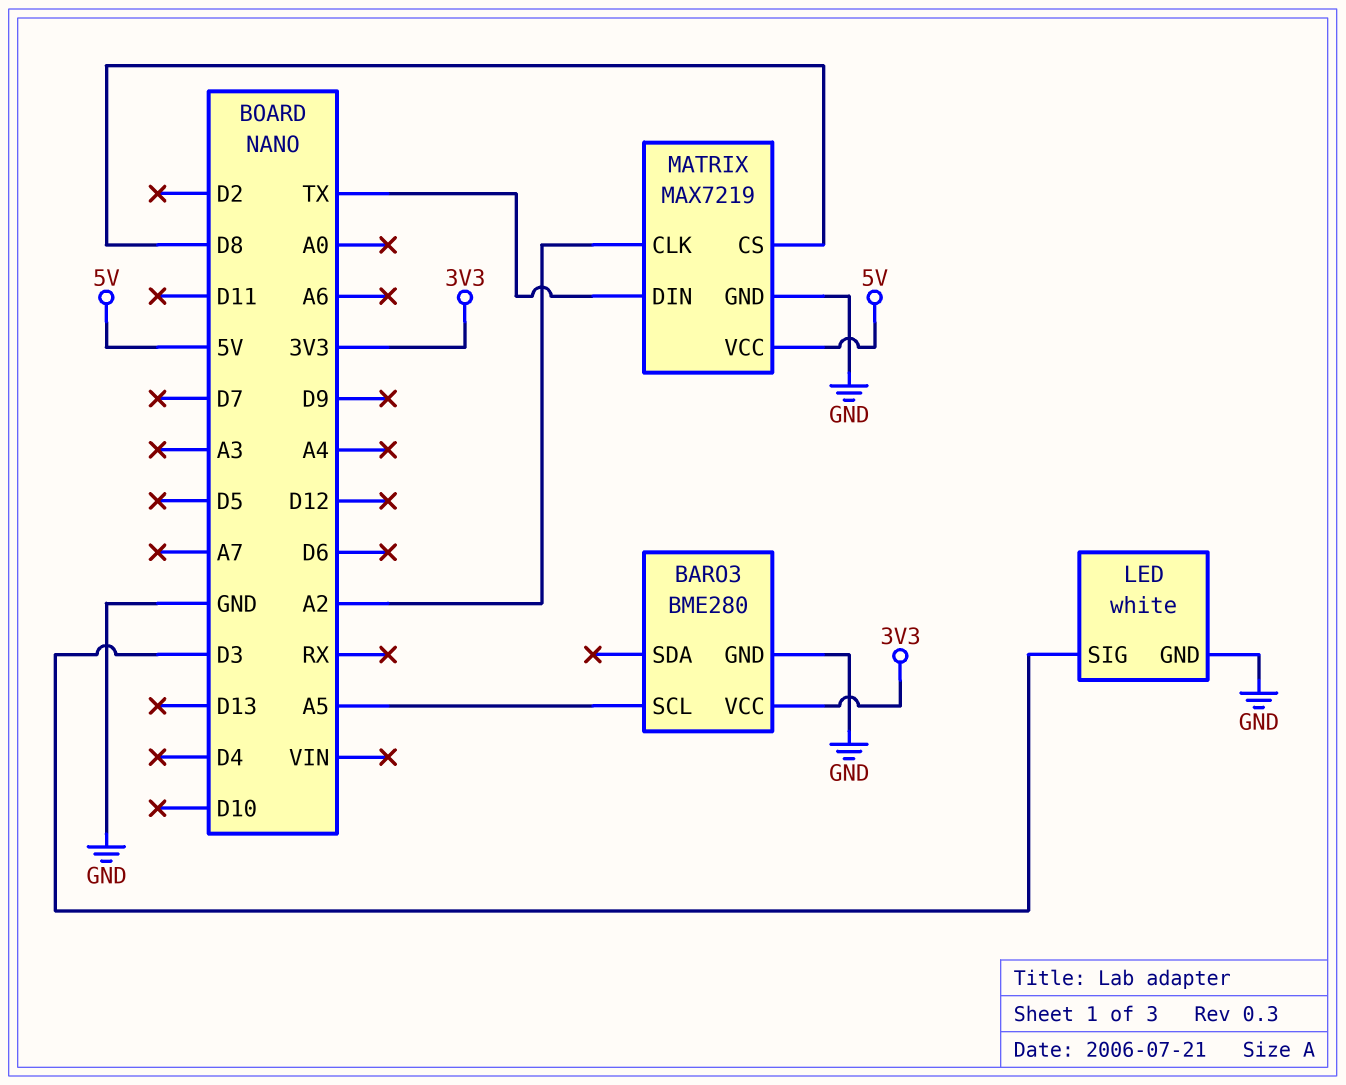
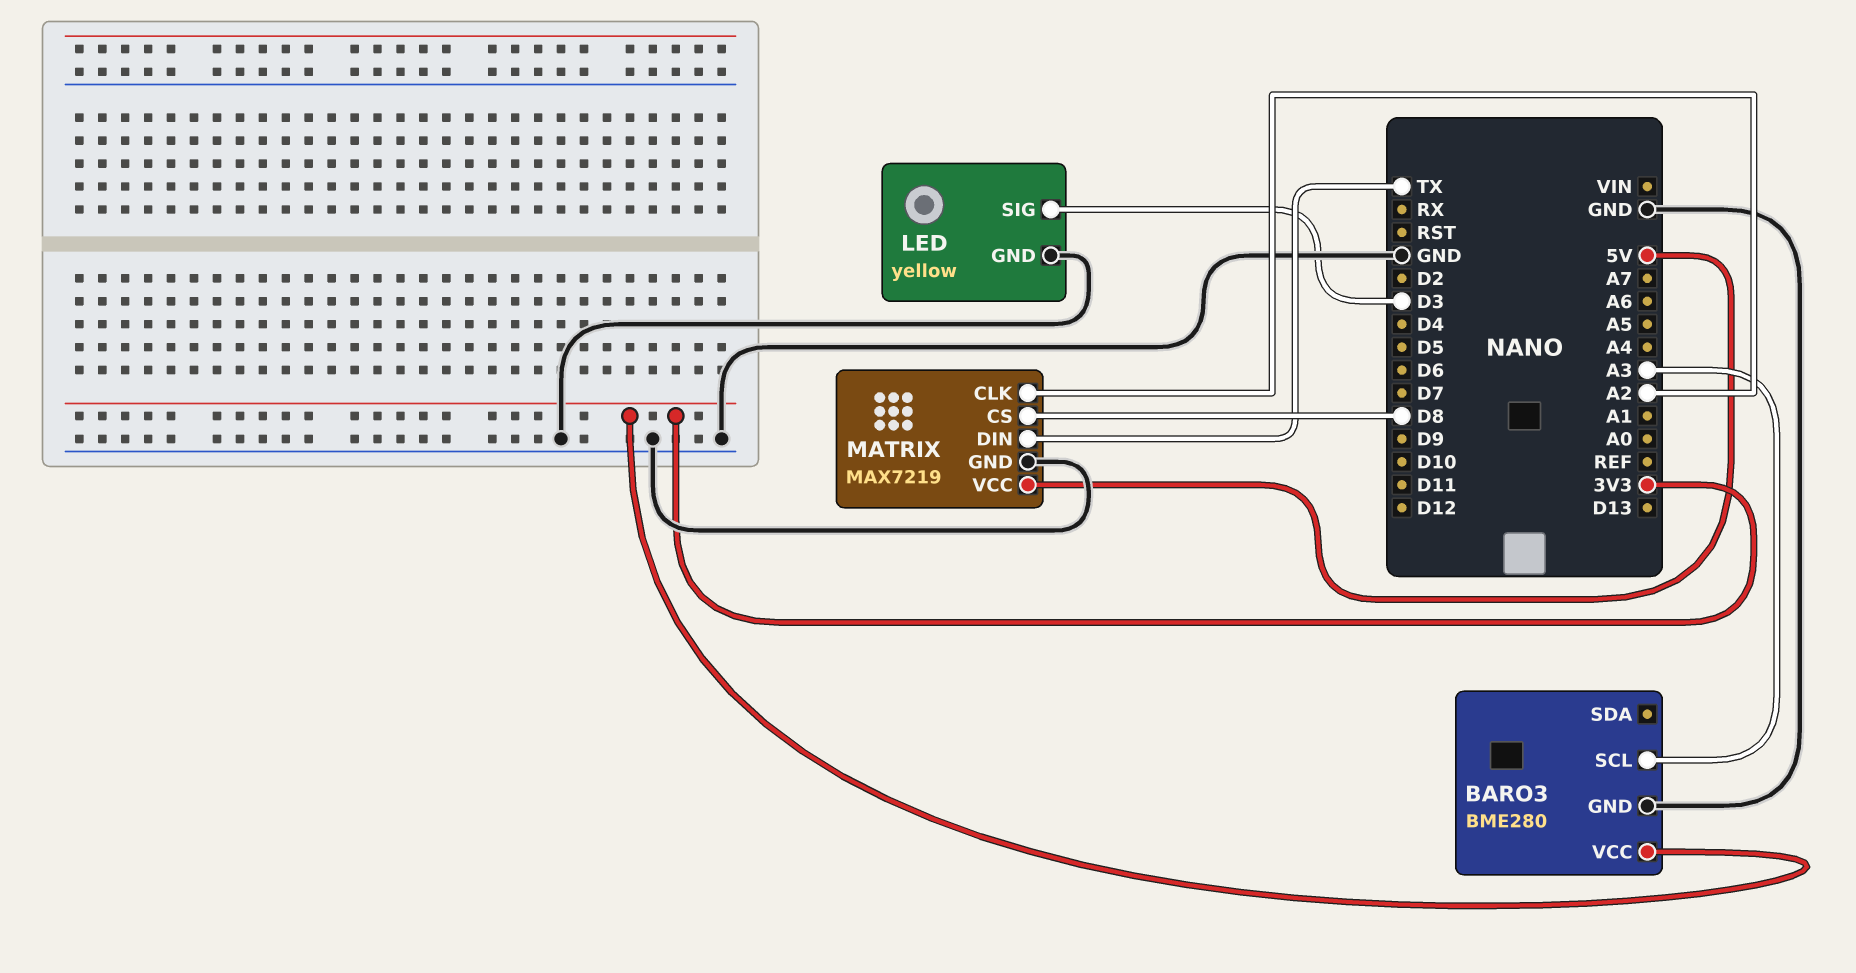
BARO3 pin SCL: A5 -> A3
LED: white -> yellow

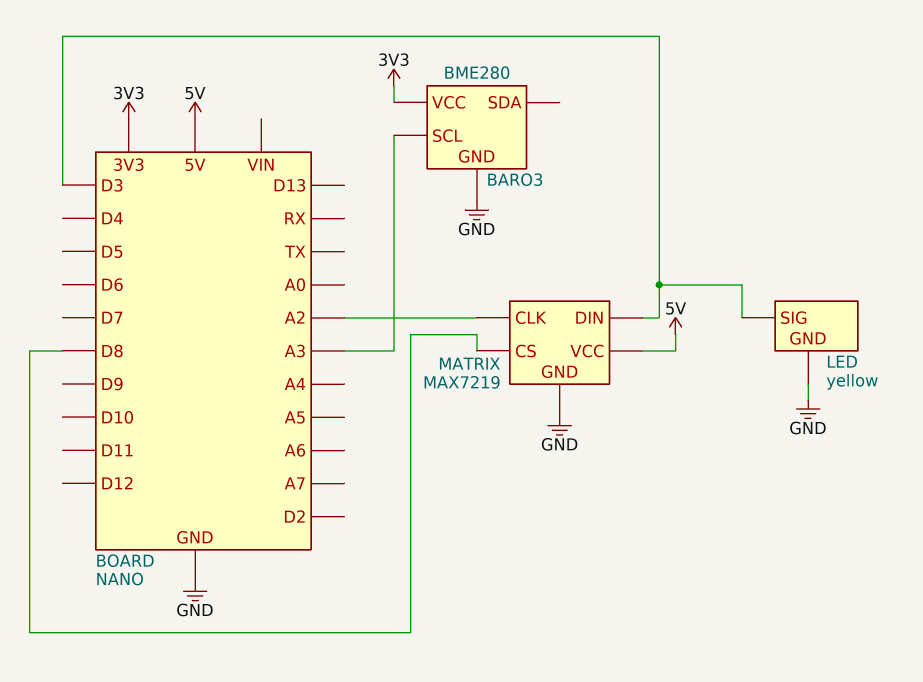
MATRIX pin DIN: TX -> D3

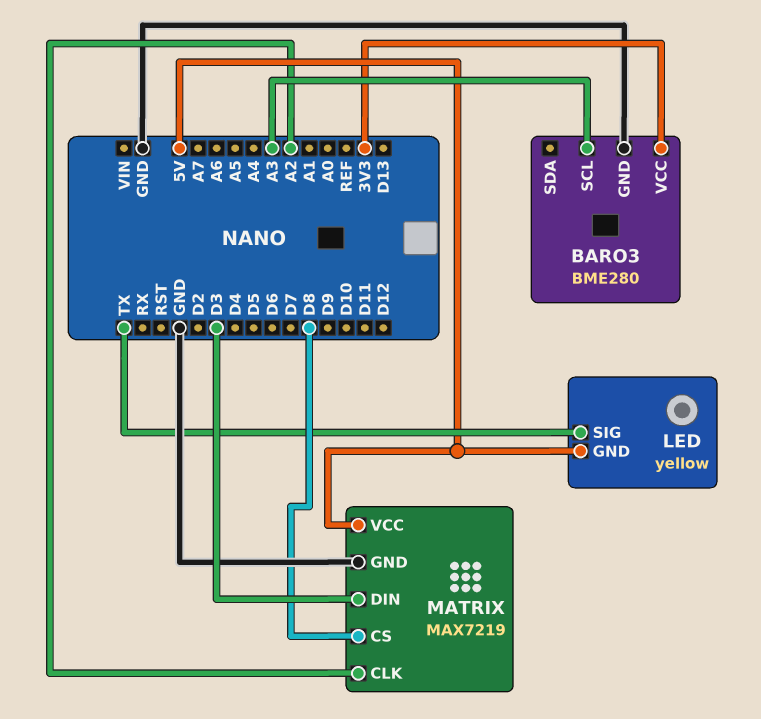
LED pin GND: GND -> 5V
LED pin SIG: D3 -> TX

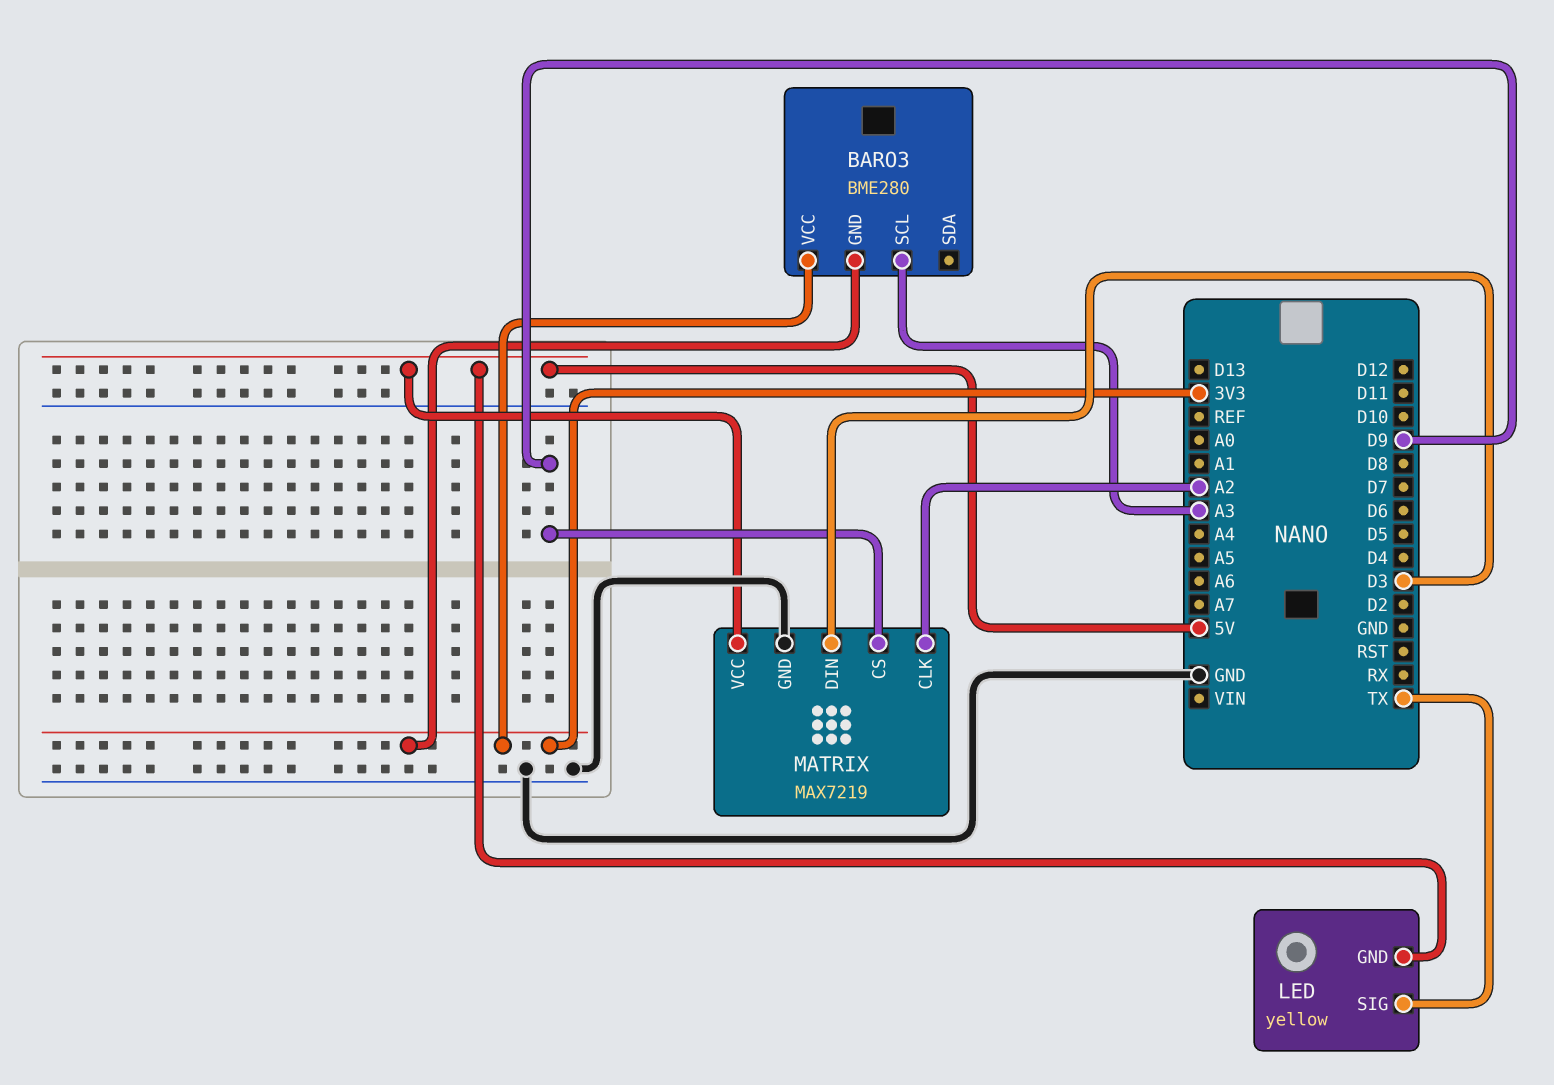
BARO3 pin GND: GND -> 3V3
MATRIX pin CS: D8 -> D9

